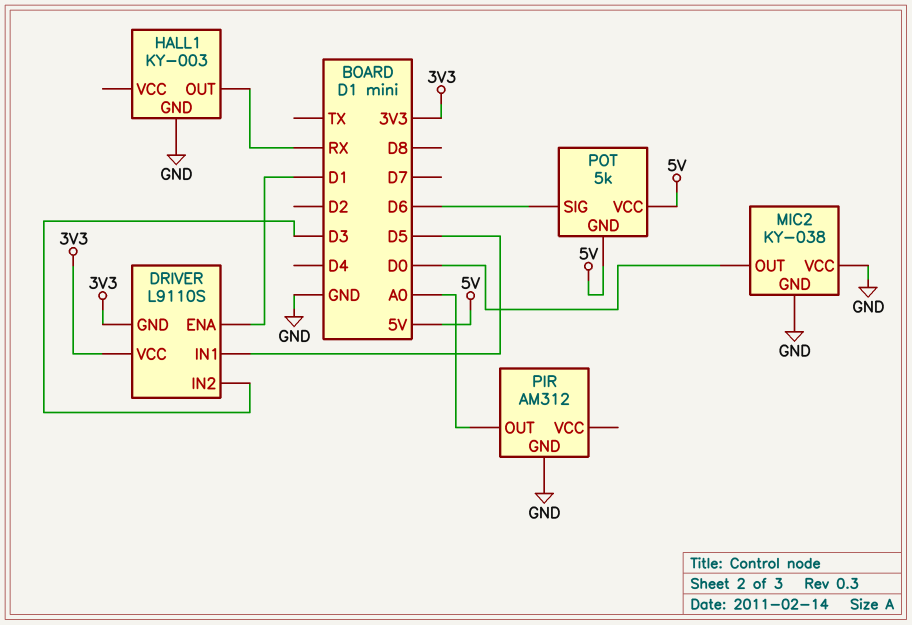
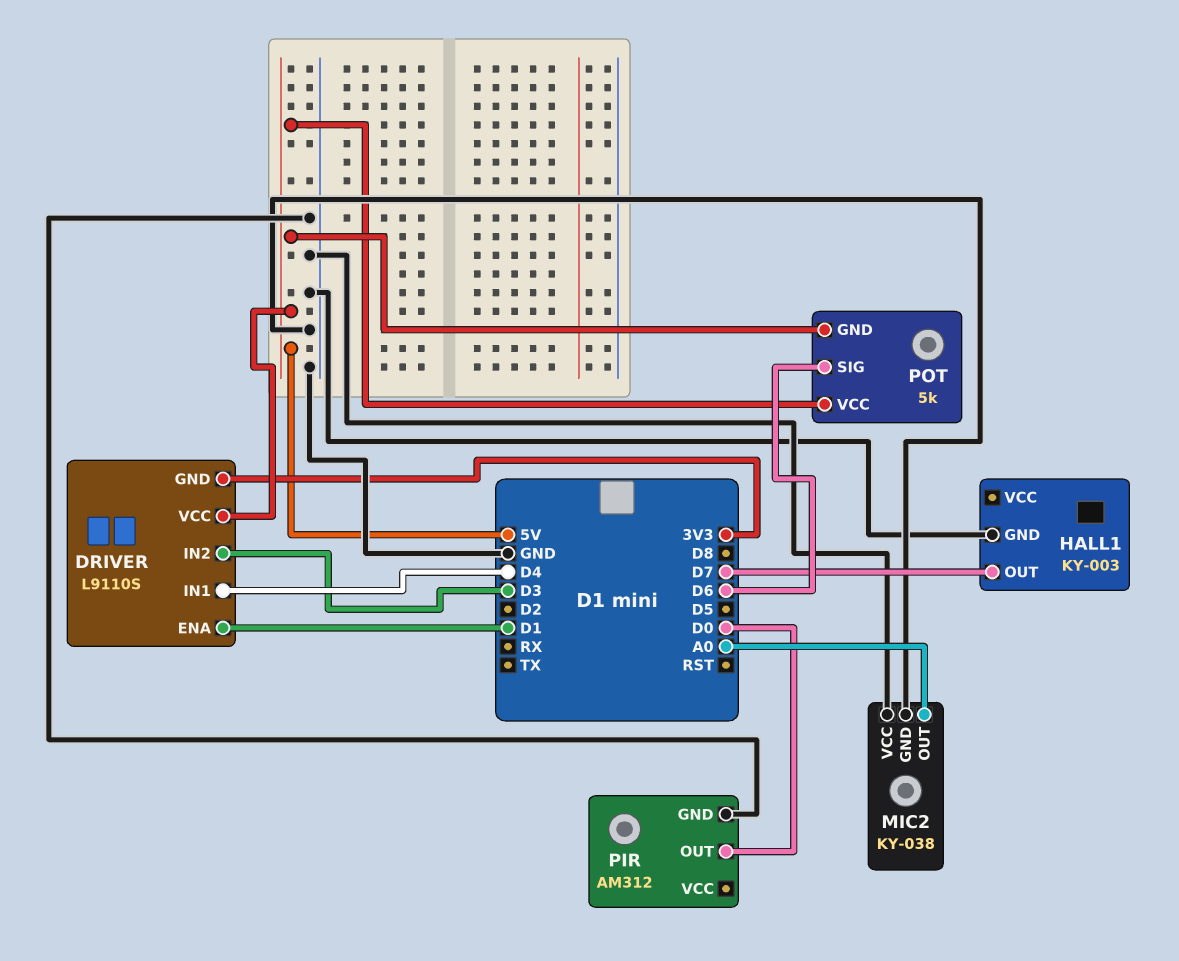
DRIVER pin IN1: D5 -> D4
DRIVER pin VCC: 3V3 -> 5V
HALL1 pin OUT: RX -> D7
MIC2 pin OUT: D0 -> A0
PIR pin OUT: A0 -> D0

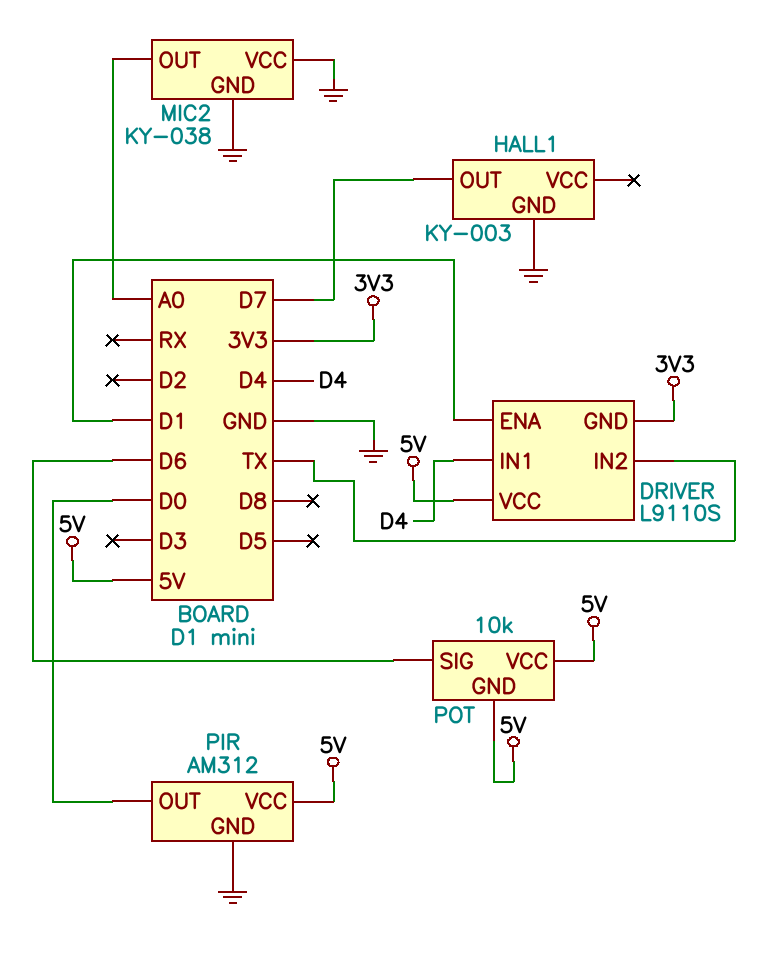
DRIVER pin IN2: D3 -> TX
PIR pin VCC: none -> 5V
POT: 5k -> 10k

